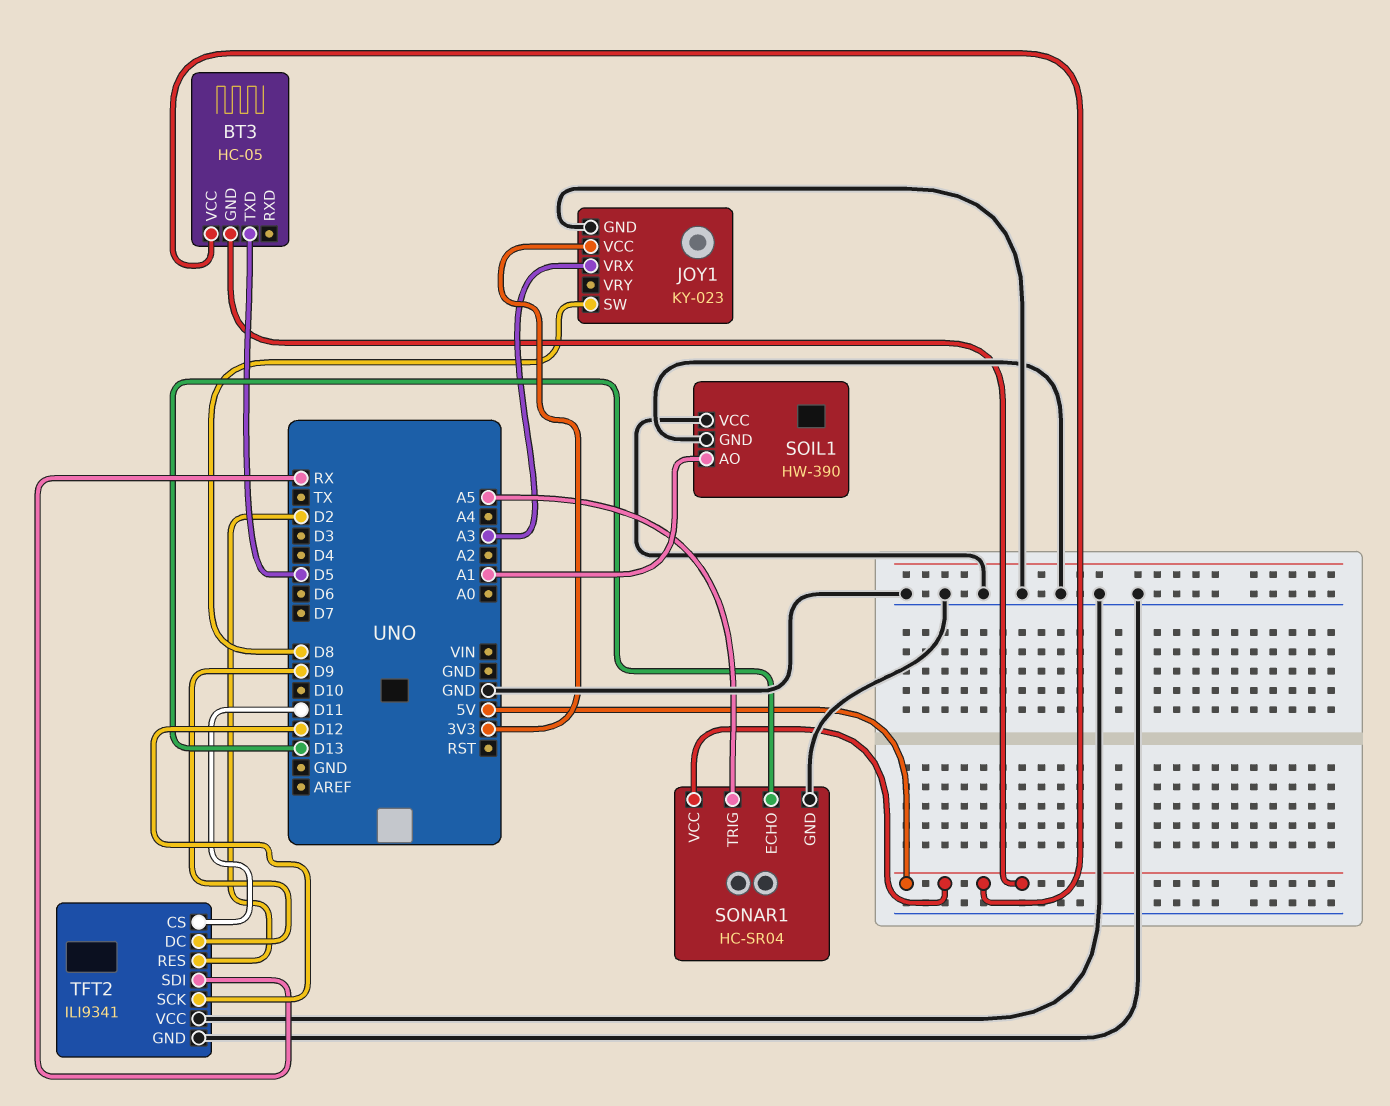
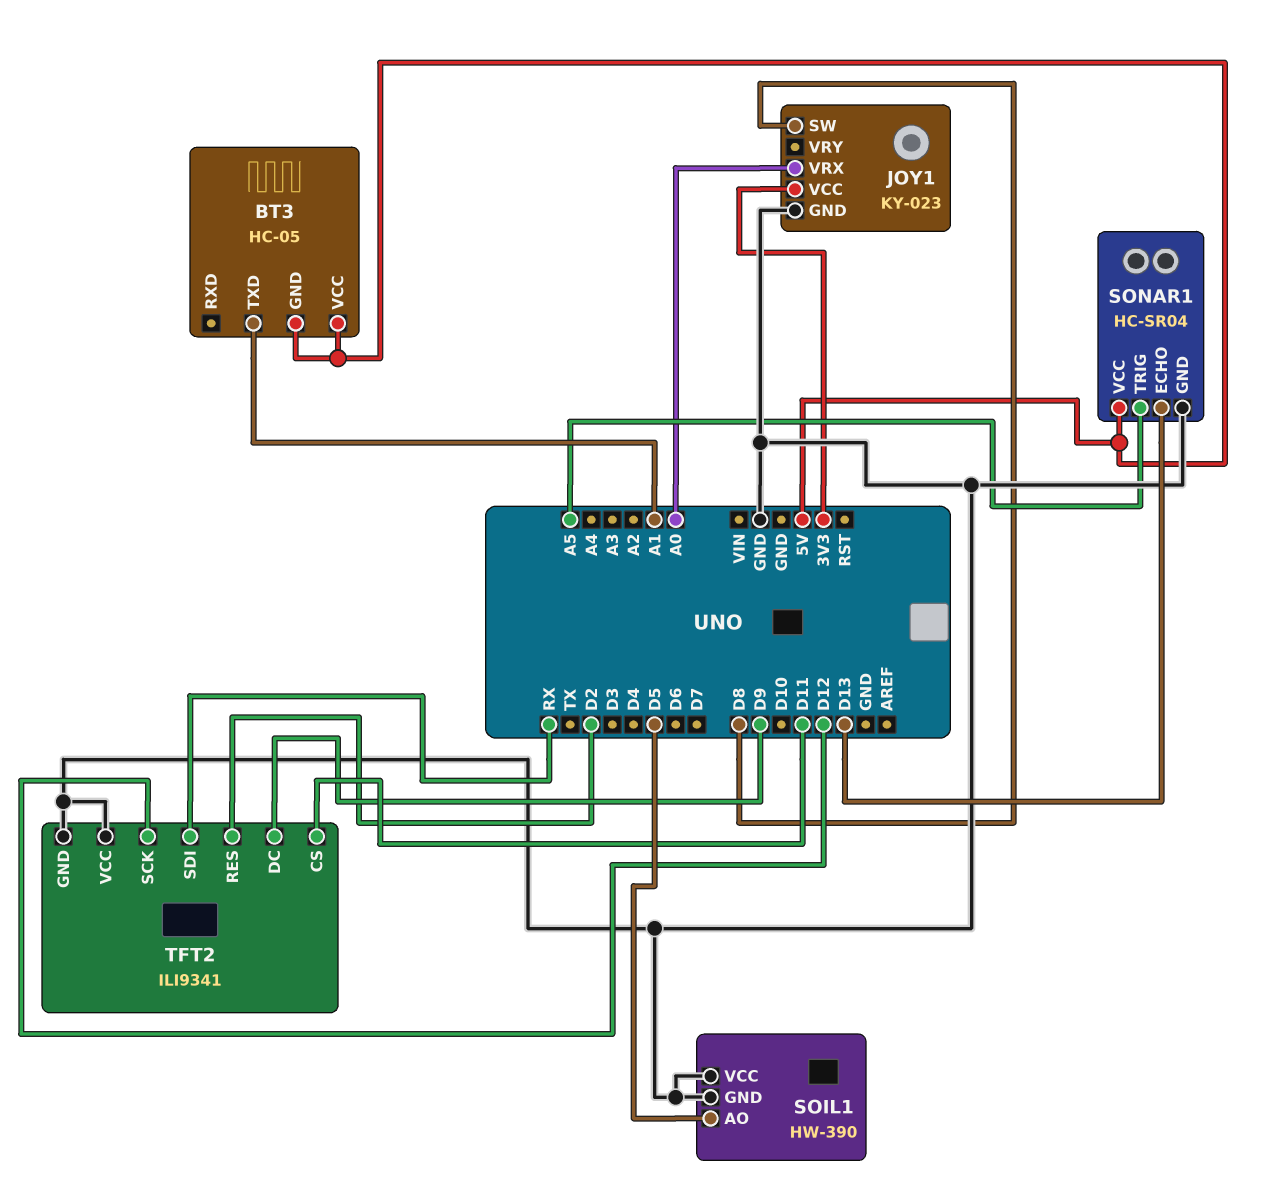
BT3 pin TXD: D5 -> A1
JOY1 pin VRX: A3 -> A0
SOIL1 pin AO: A1 -> D5

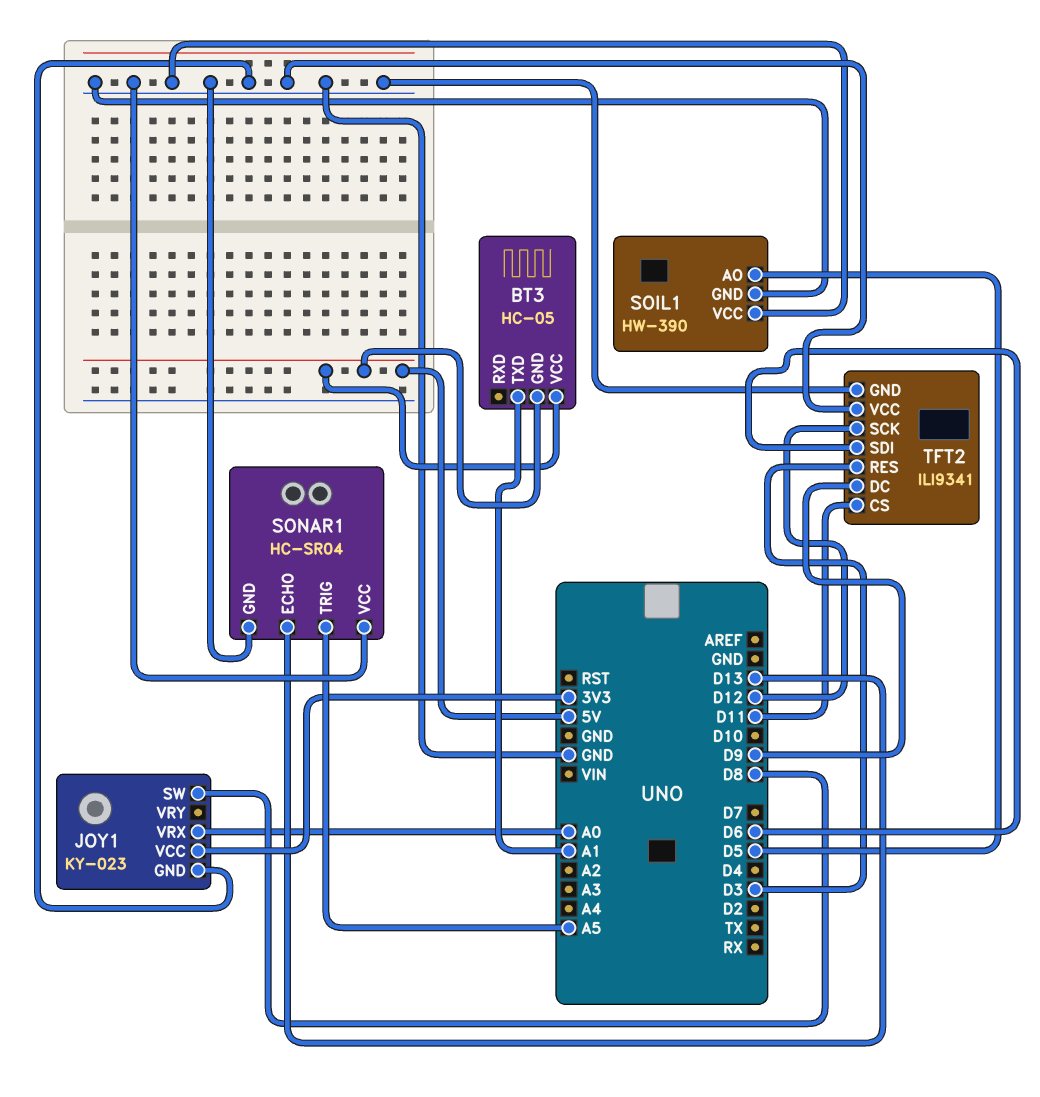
SONAR1 pin VCC: 5V -> GND
TFT2 pin RES: D2 -> D3
TFT2 pin SDI: RX -> D6

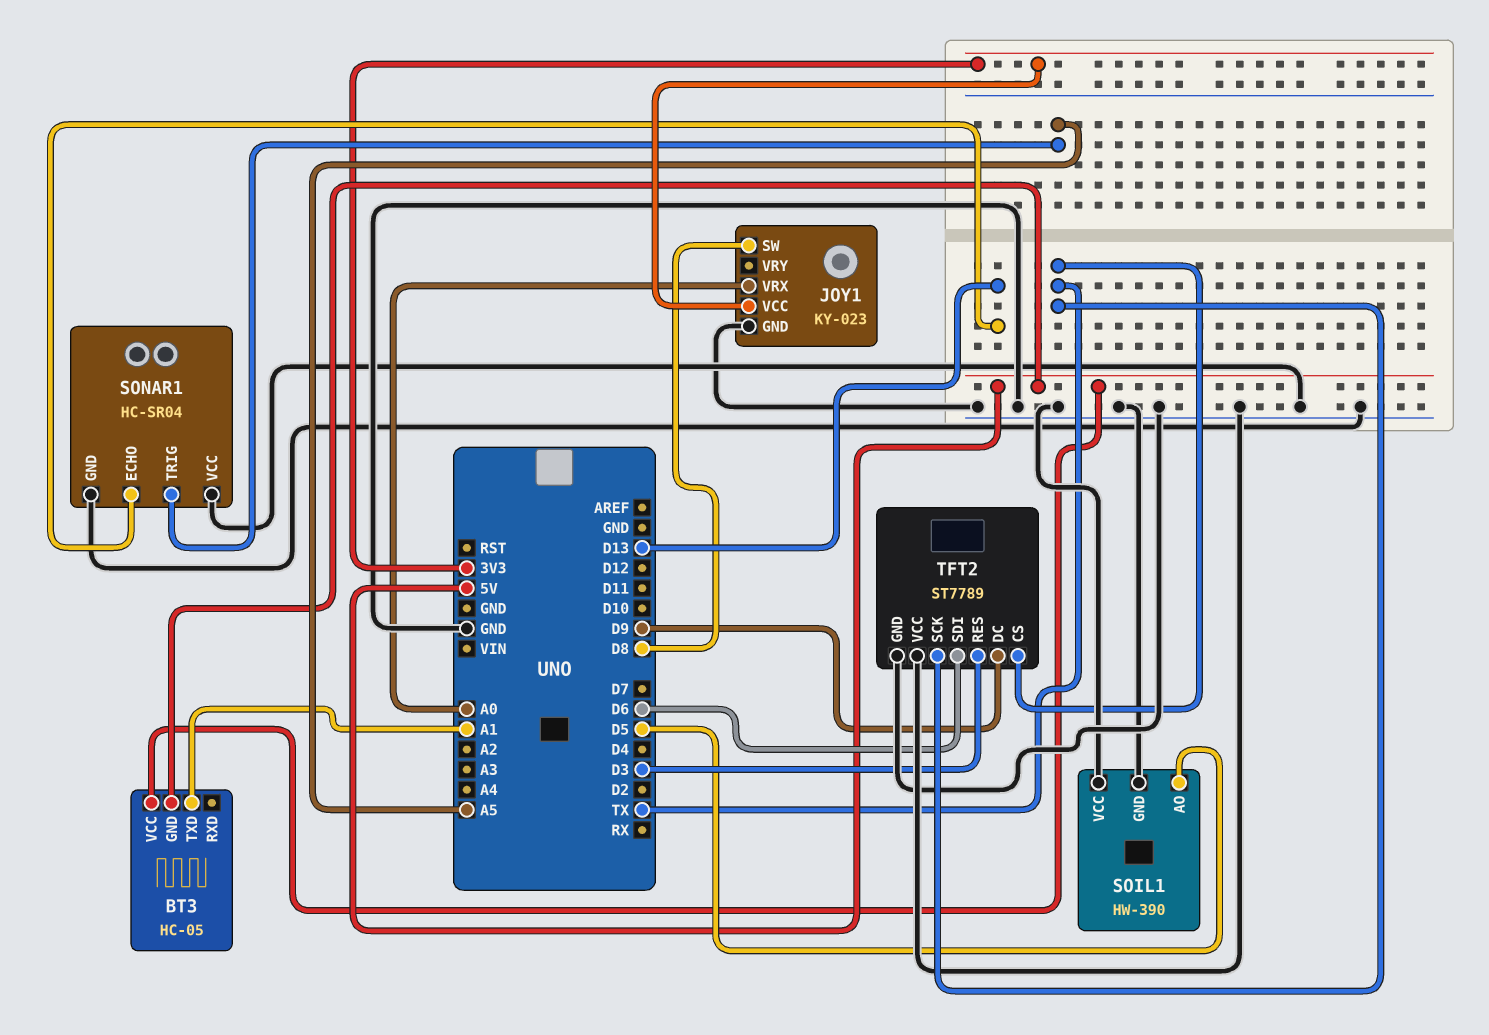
TFT2: ILI9341 -> ST7789
TFT2 pin CS: D11 -> TX
TFT2 pin SCK: D12 -> TX

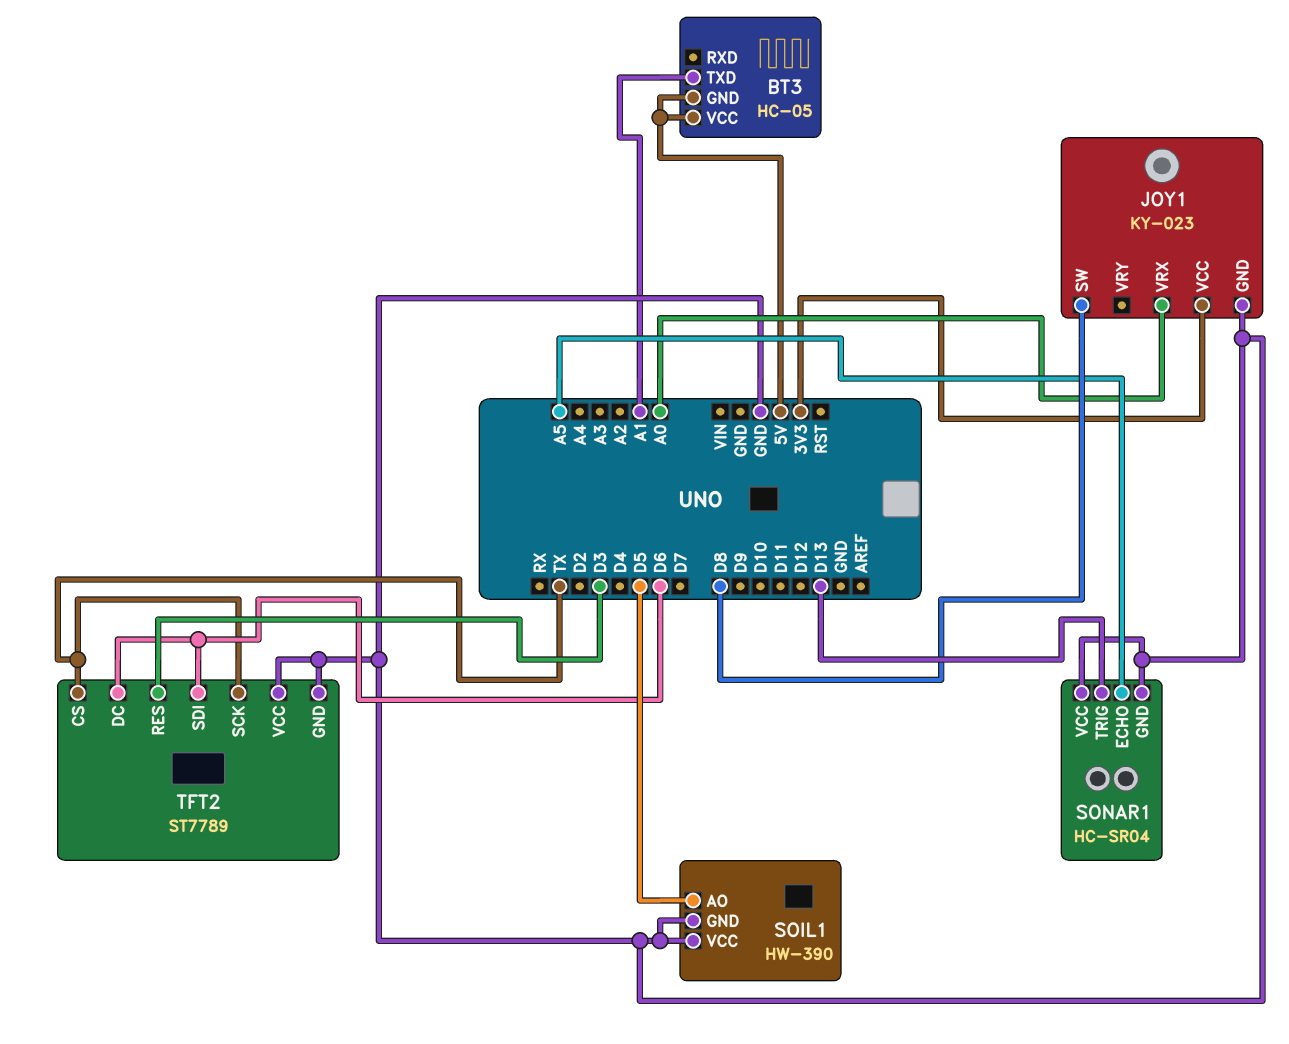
SONAR1 pin ECHO: D13 -> A5
SONAR1 pin TRIG: A5 -> D13
TFT2 pin DC: D9 -> D6

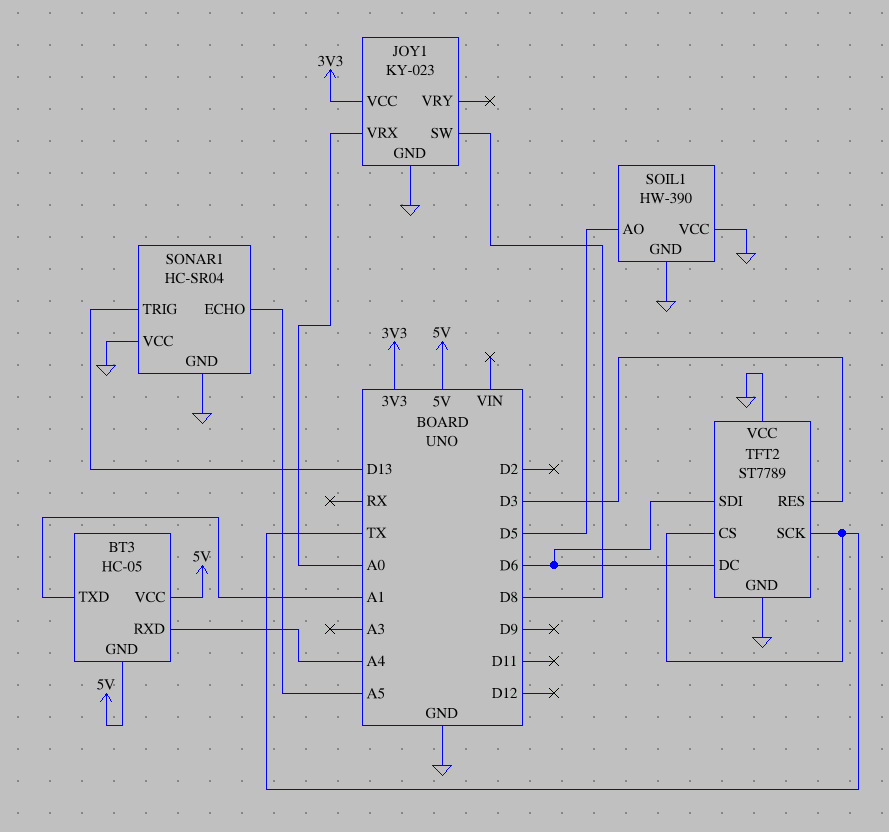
BT3 pin RXD: none -> A4

